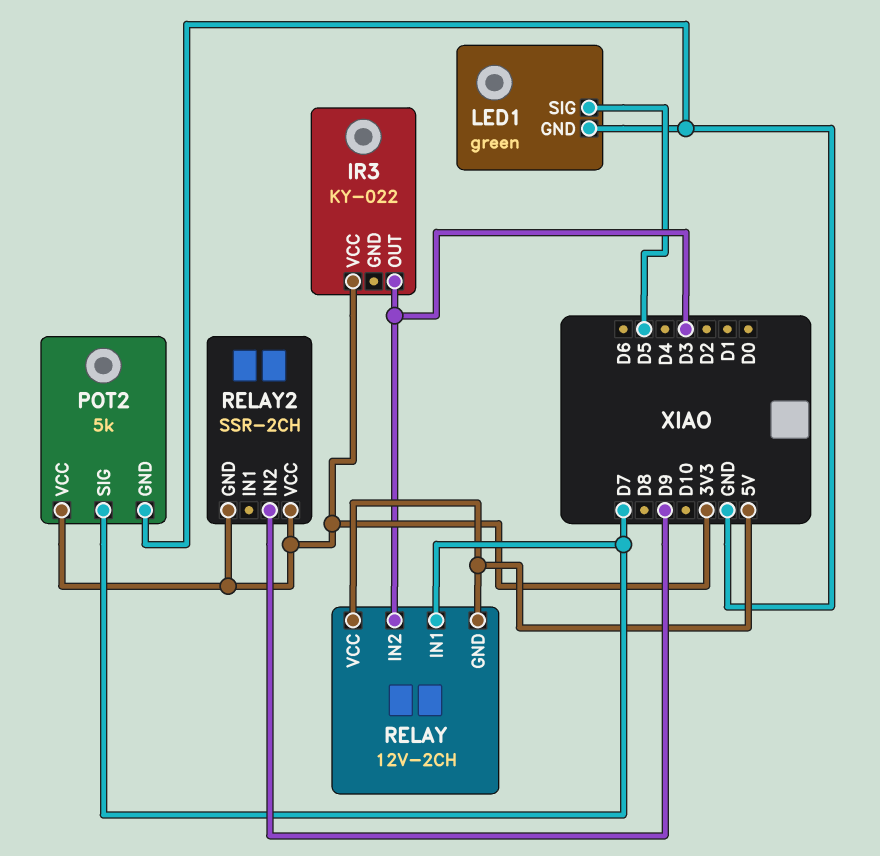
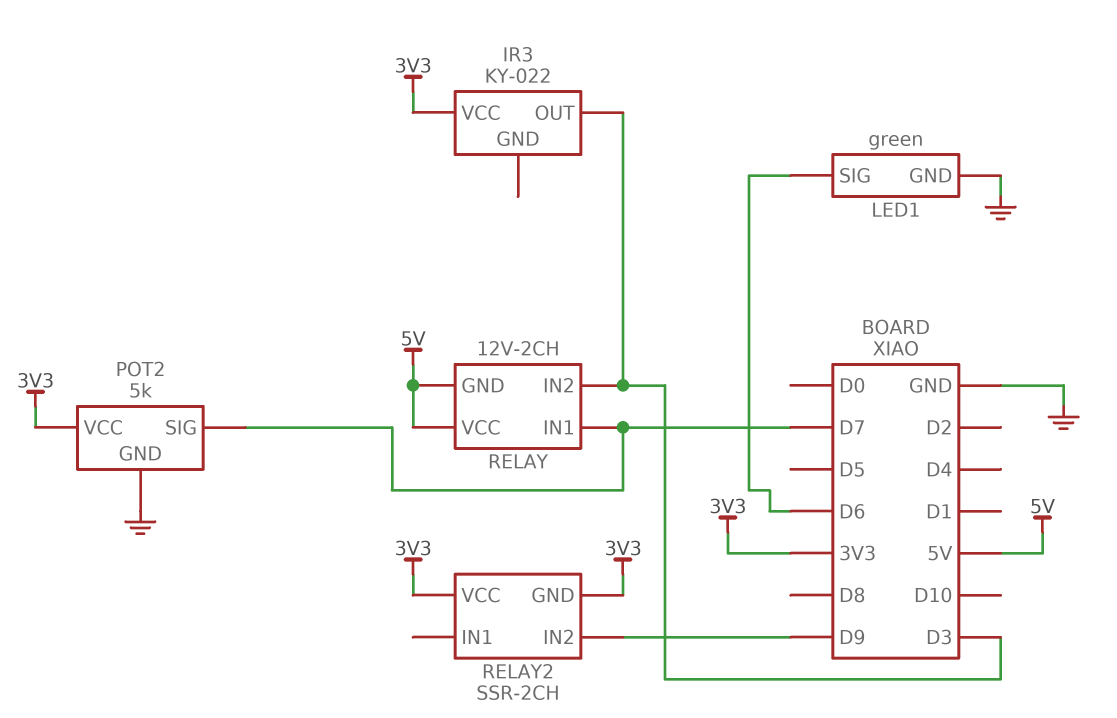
LED1 pin SIG: D5 -> D6

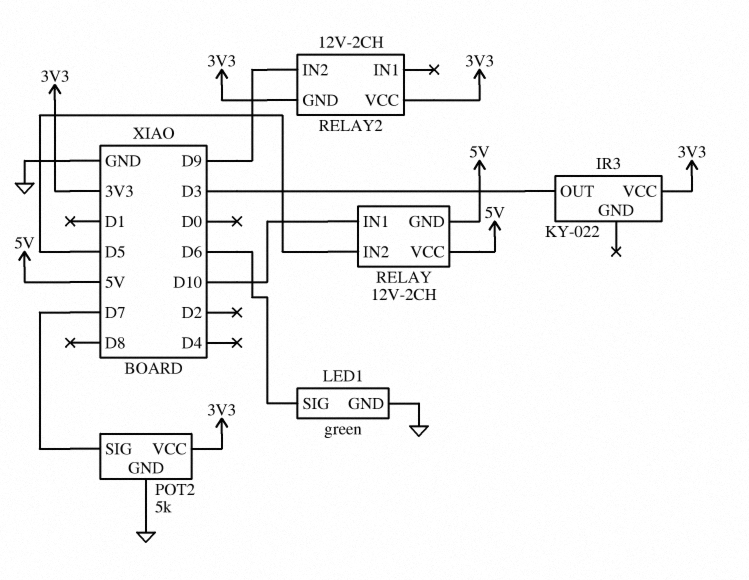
RELAY pin IN1: D7 -> D10
RELAY pin IN2: D3 -> D5
RELAY2: SSR-2CH -> 12V-2CH

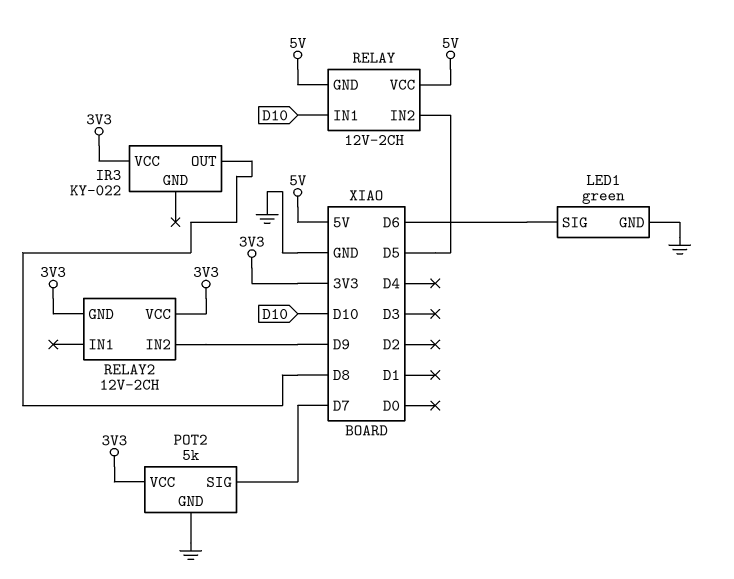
IR3 pin OUT: D3 -> D8

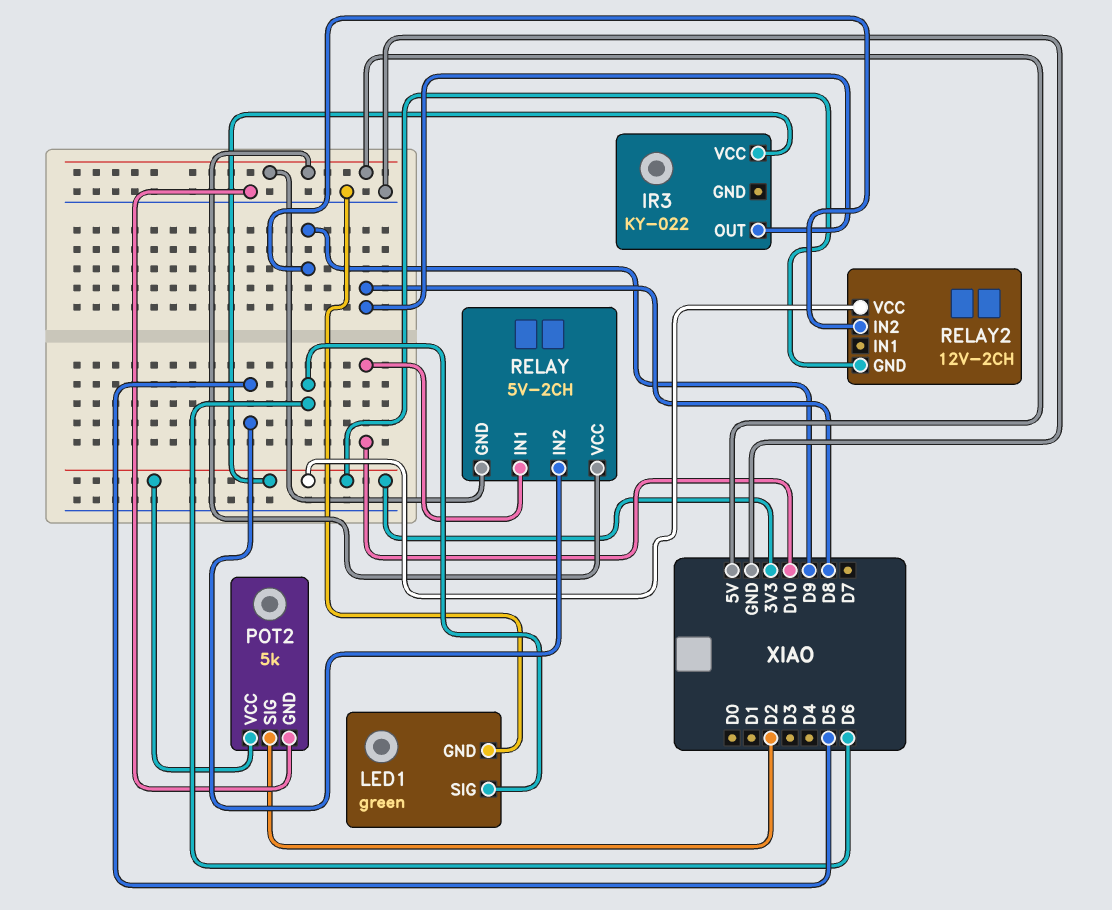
POT2 pin SIG: D7 -> D2
RELAY: 12V-2CH -> 5V-2CH

